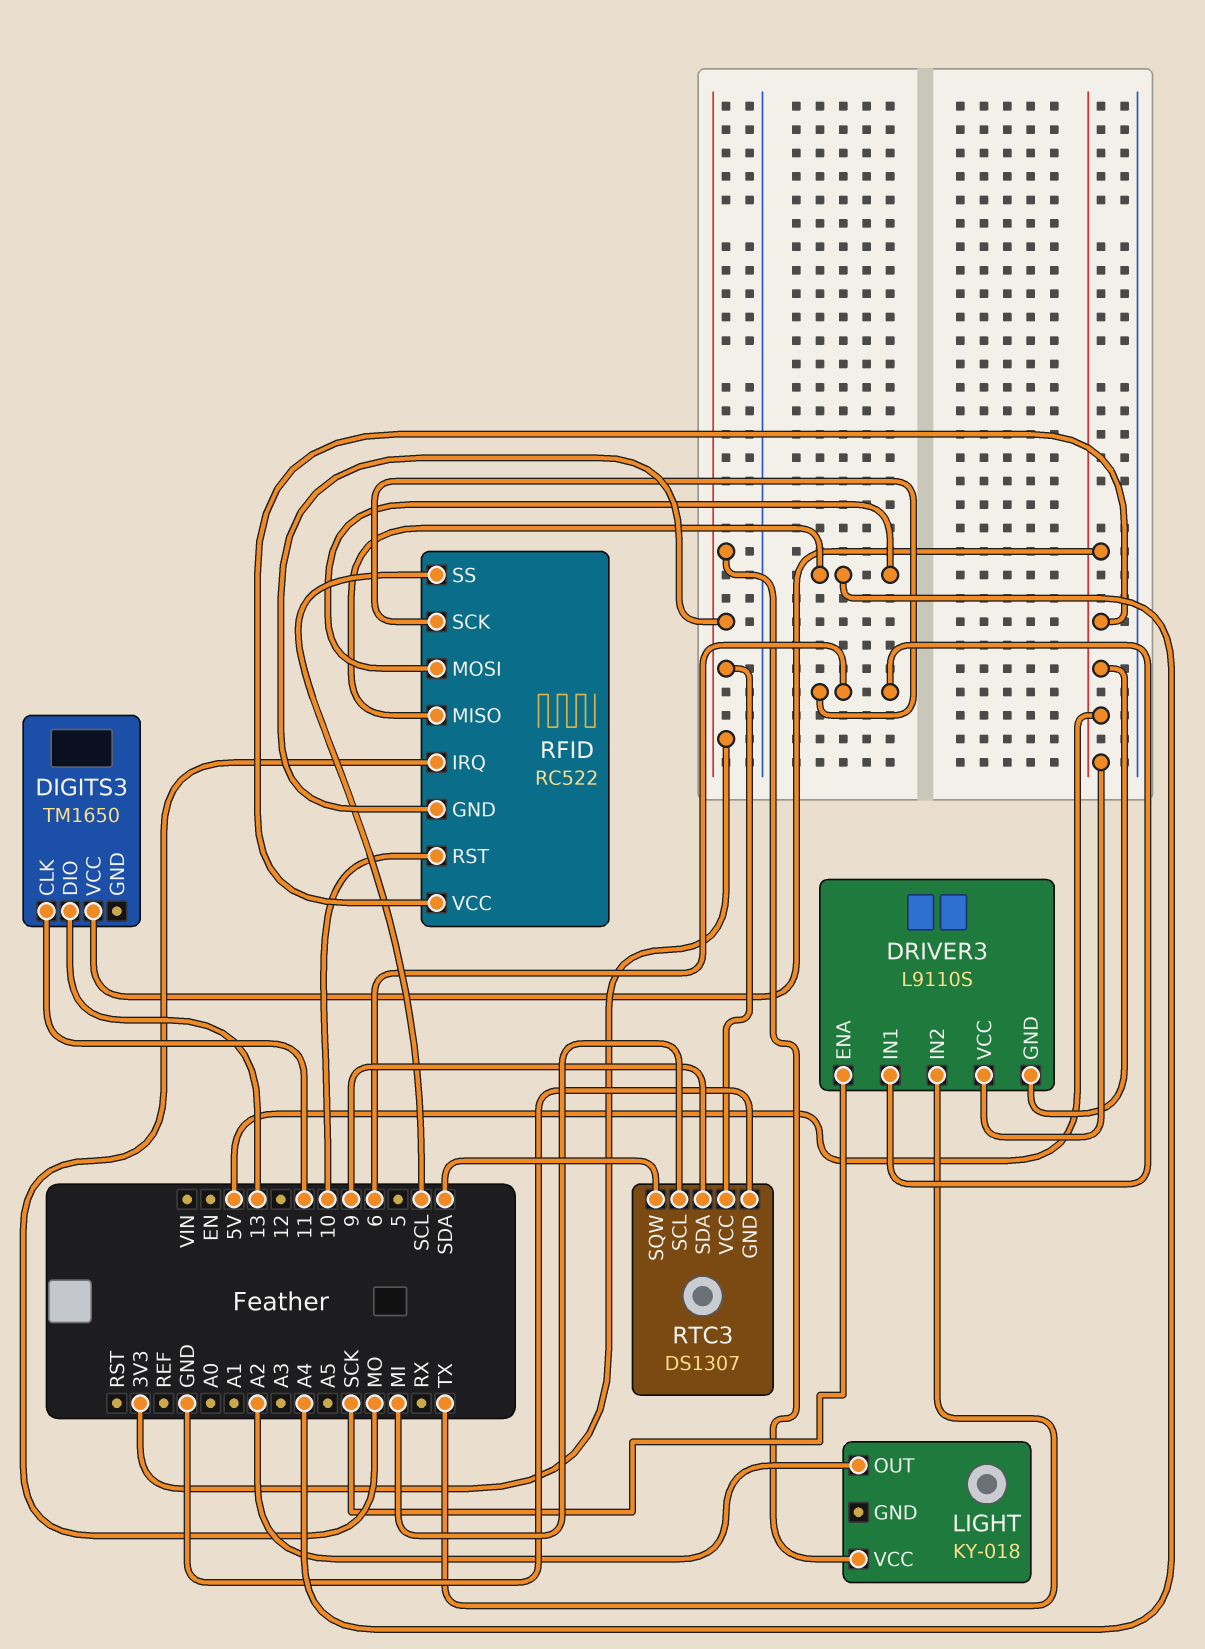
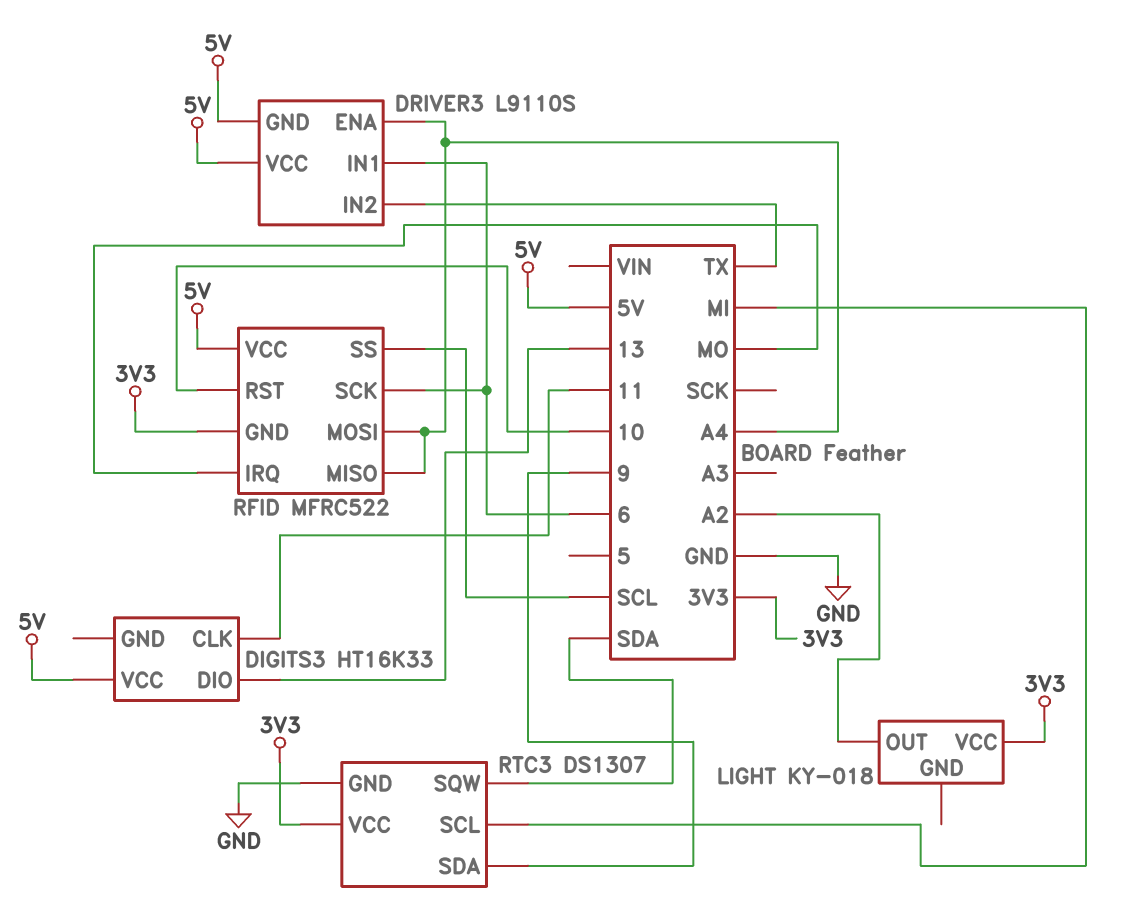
DIGITS3: TM1650 -> HT16K33
DRIVER3 pin ENA: SCK -> A4
RFID: RC522 -> MFRC522

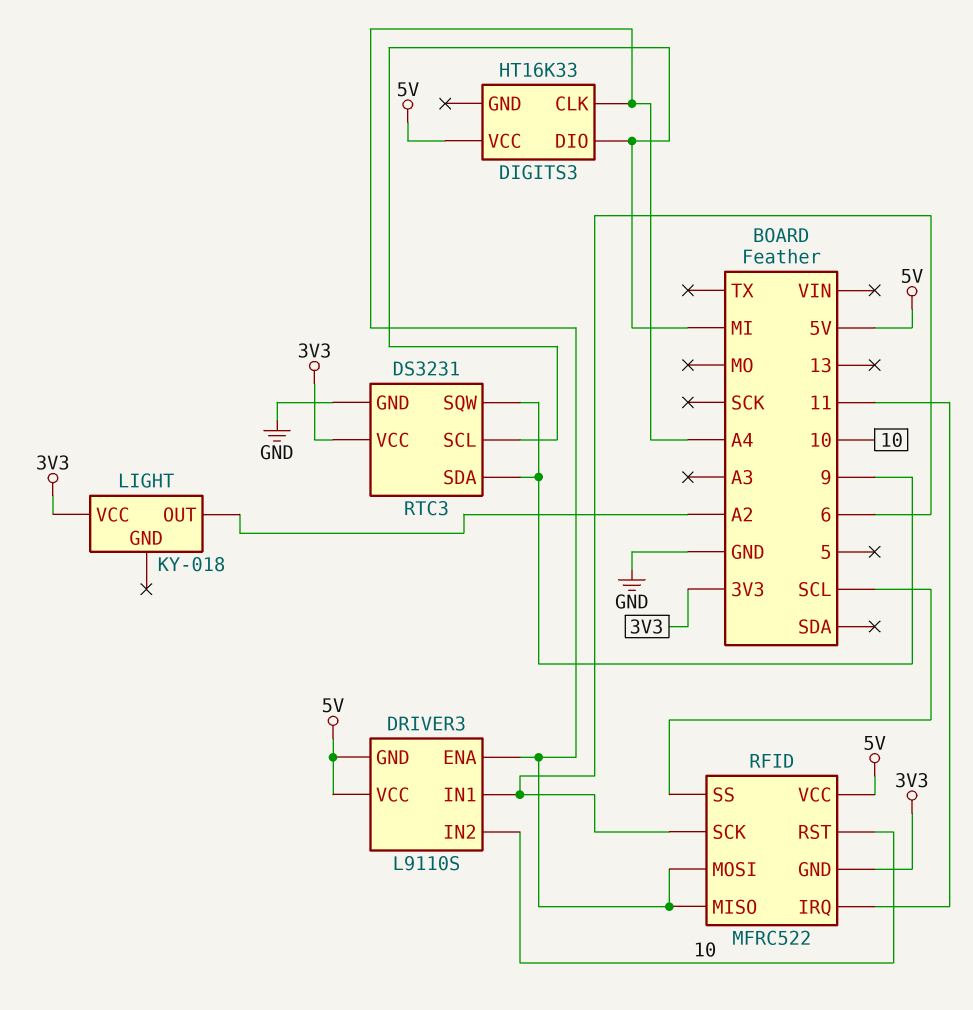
DIGITS3 pin CLK: 11 -> A4
DIGITS3 pin DIO: 13 -> MI
DRIVER3 pin IN2: TX -> 10
RFID pin IRQ: MO -> 11
RTC3: DS1307 -> DS3231
RTC3 pin SQW: SDA -> 9

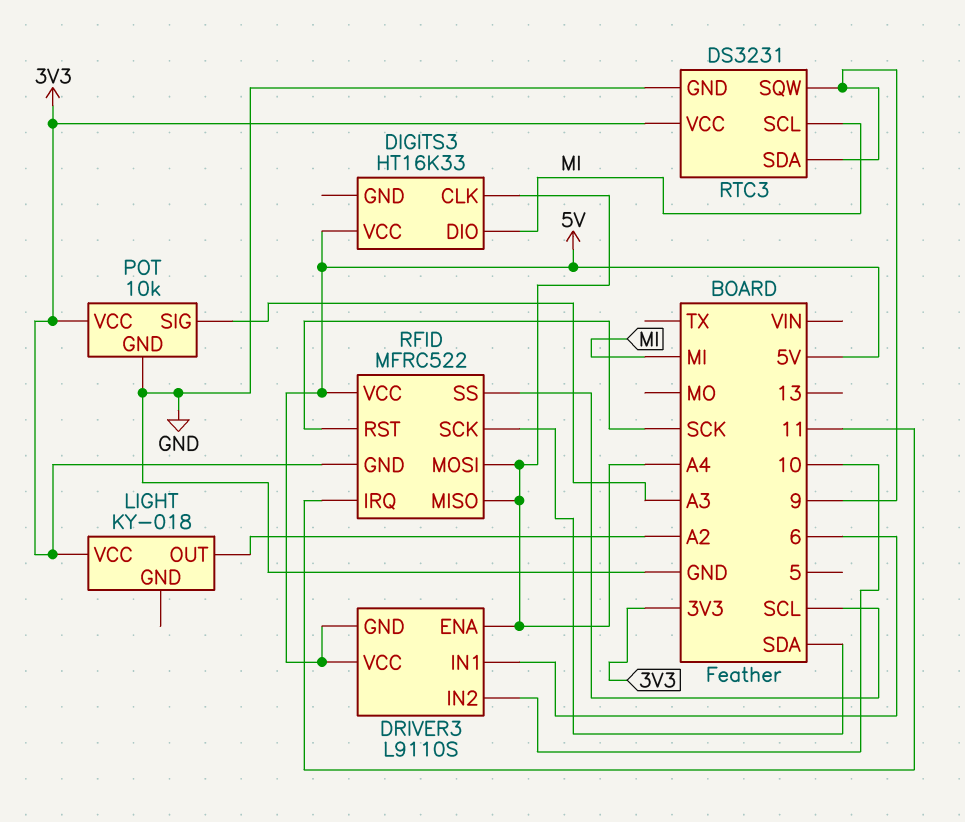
POT: none -> 10k
POT pin GND: none -> GND
POT pin SIG: none -> A3
POT pin VCC: none -> 3V3
RFID pin RST: 10 -> SCK
RFID pin SCK: 6 -> SDA

